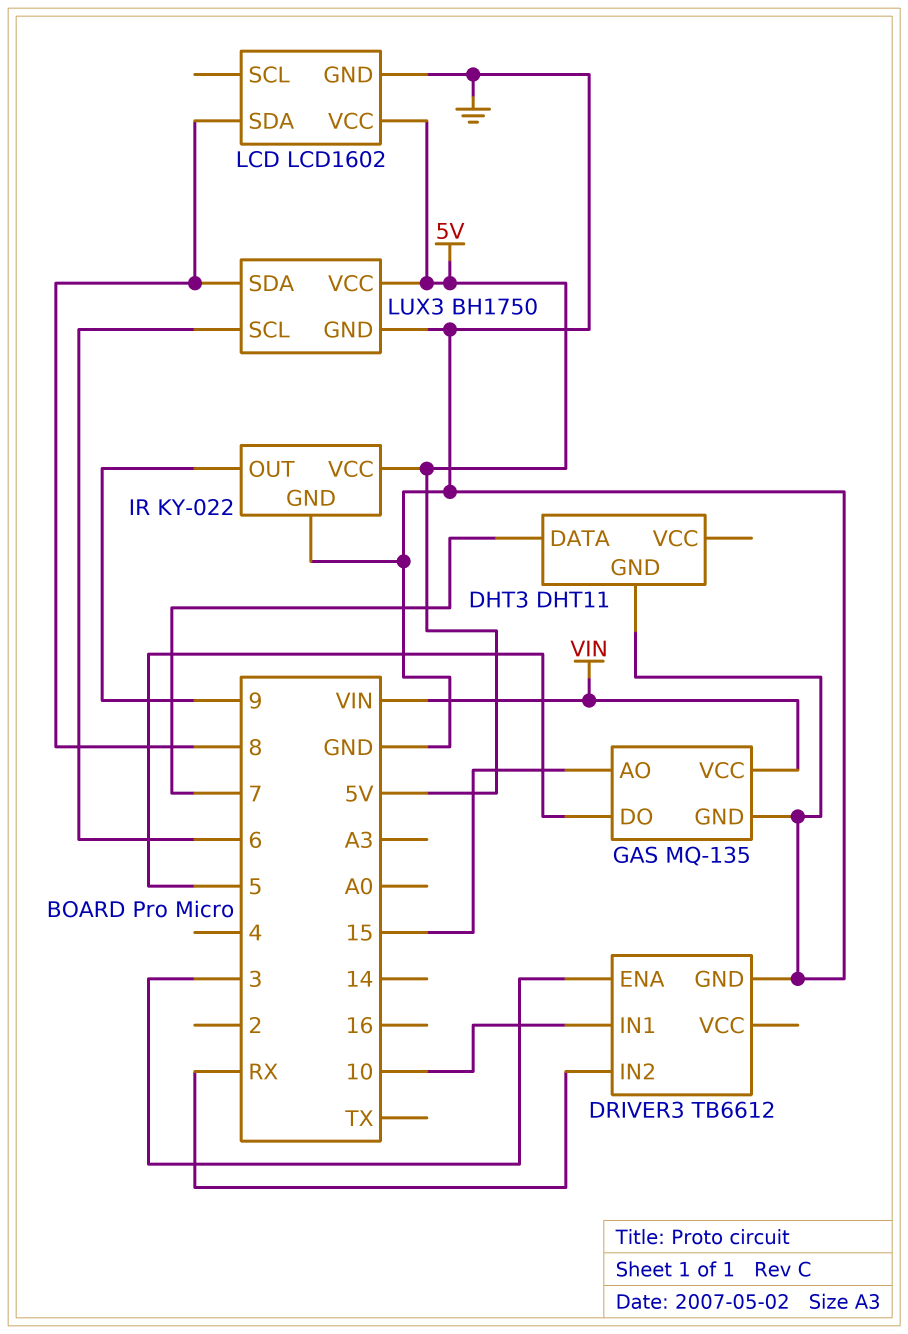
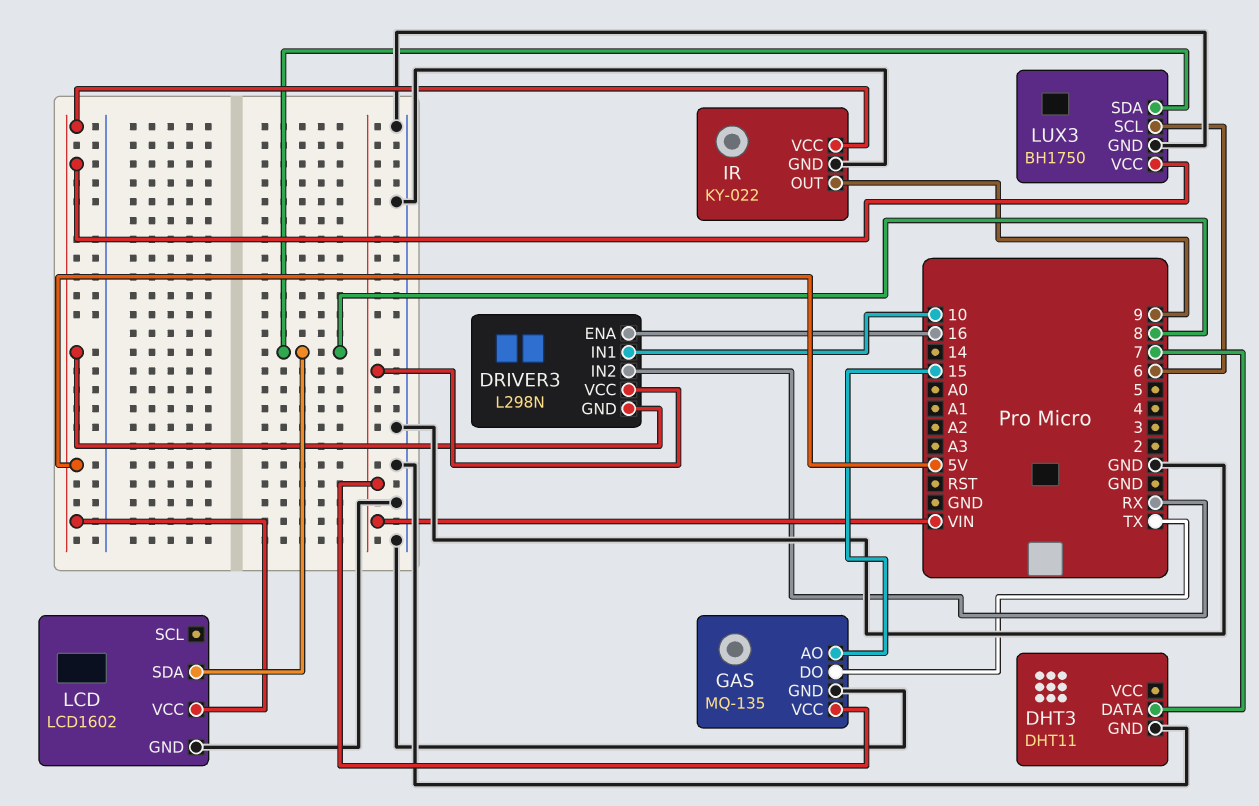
DRIVER3: TB6612 -> L298N
DRIVER3 pin ENA: 3 -> 16
DRIVER3 pin GND: GND -> 5V
DRIVER3 pin VCC: none -> VIN
GAS pin DO: 5 -> TX

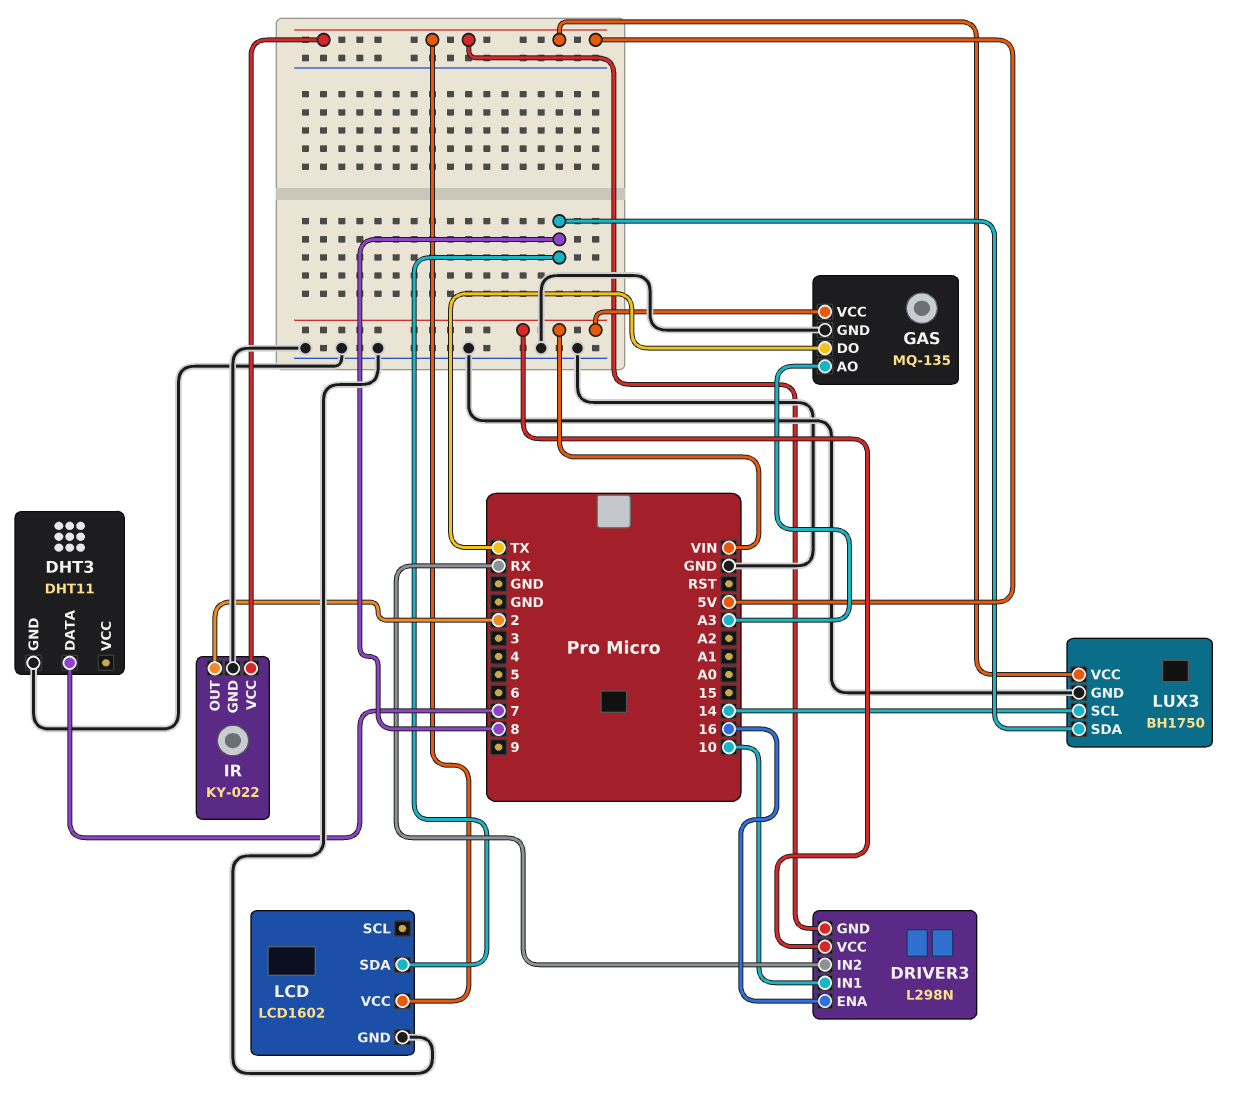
GAS pin AO: 15 -> A3
IR pin OUT: 9 -> 2
LUX3 pin SCL: 6 -> 14

